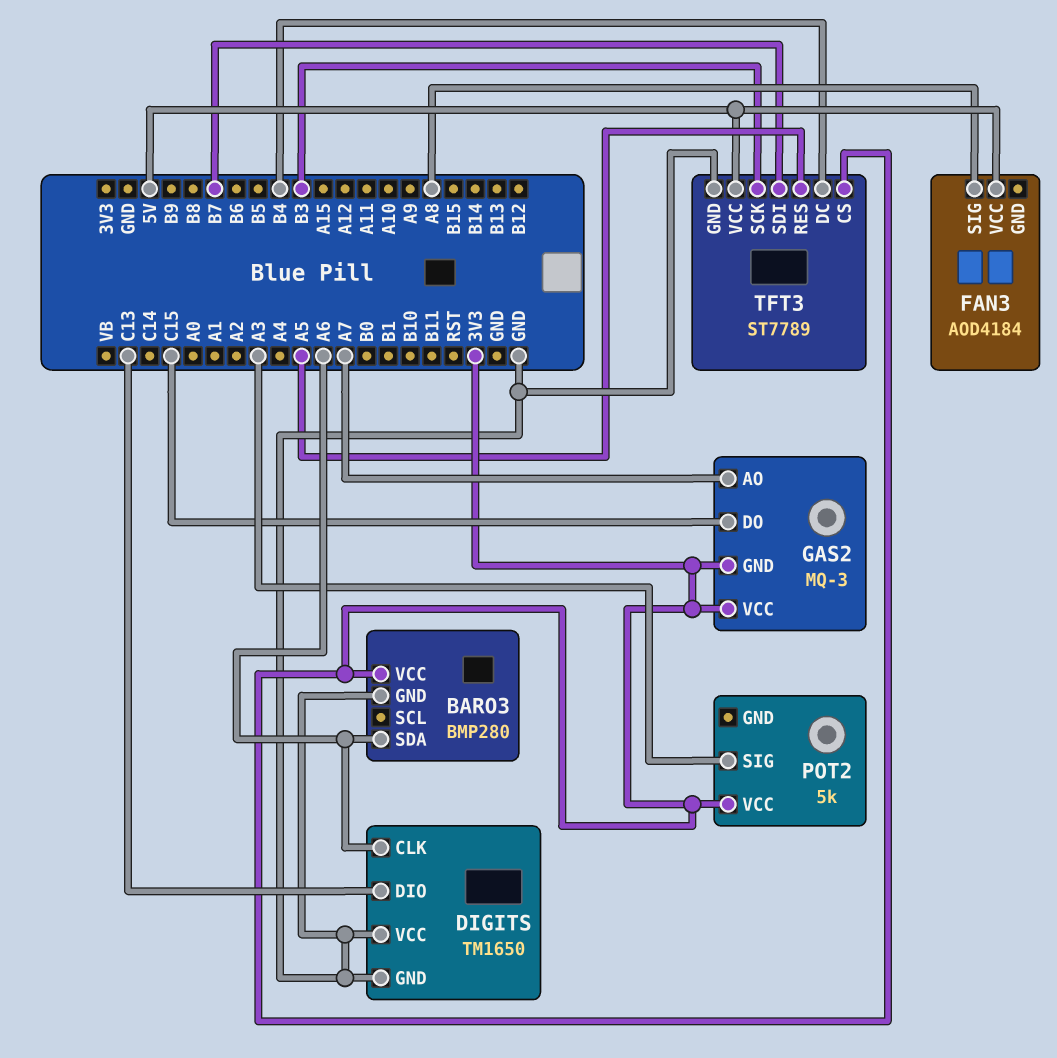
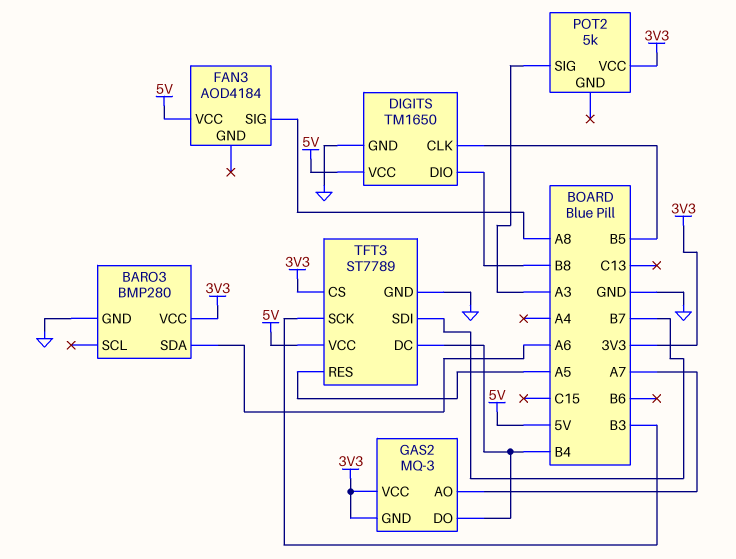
DIGITS pin CLK: A6 -> B5
DIGITS pin DIO: C13 -> B8
DIGITS pin VCC: GND -> 5V
GAS2 pin DO: C15 -> B4

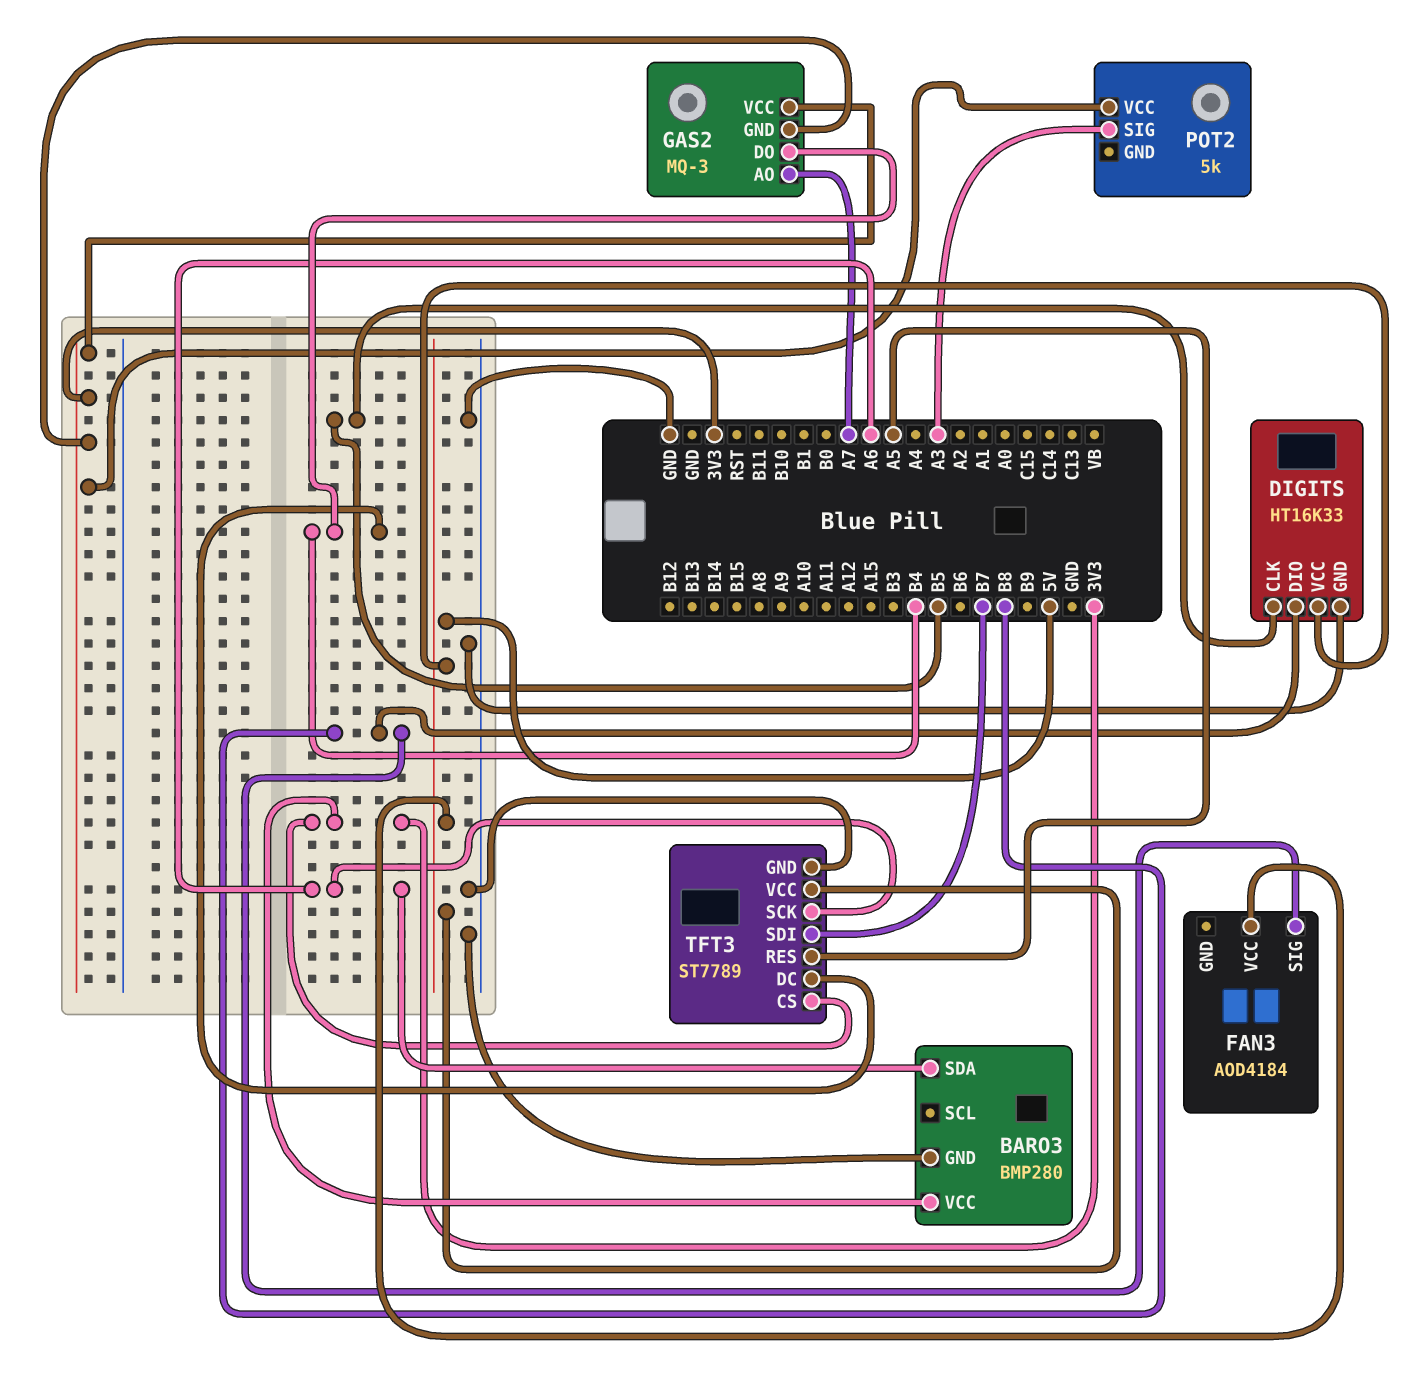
DIGITS: TM1650 -> HT16K33
FAN3 pin SIG: A8 -> B8
TFT3 pin SCK: B3 -> A6

